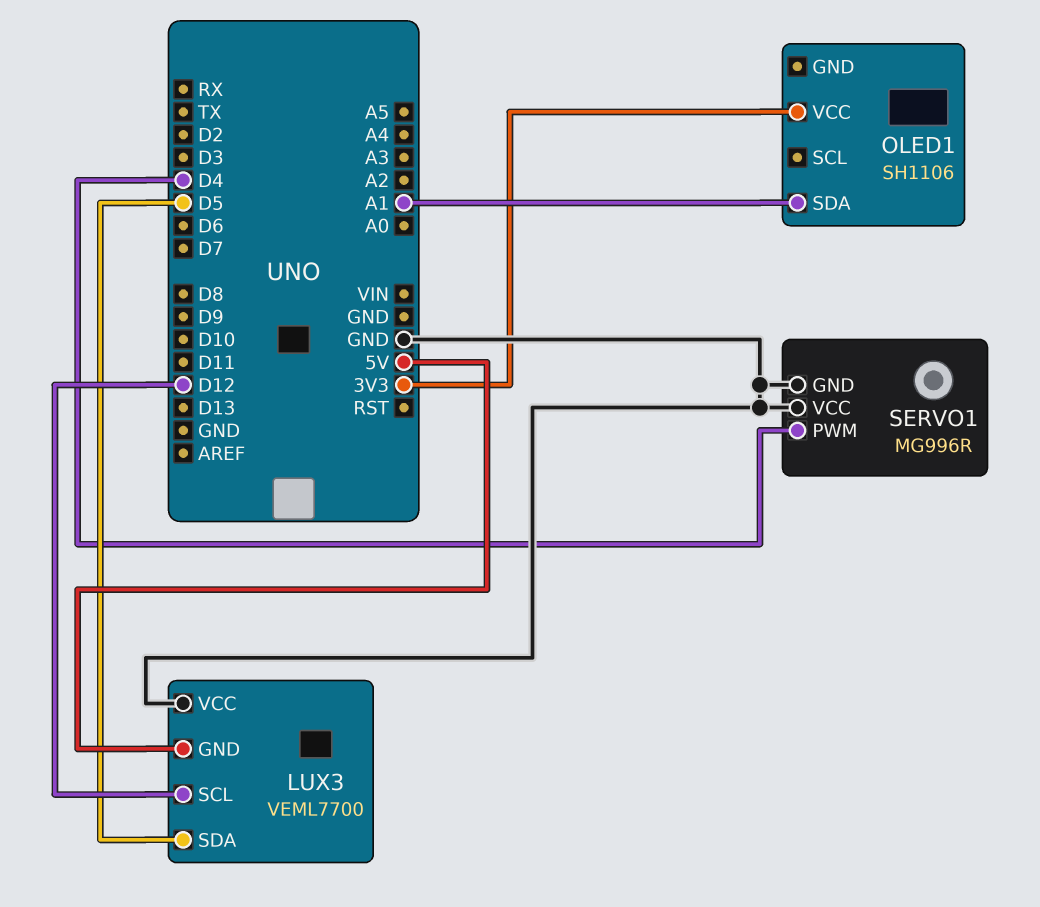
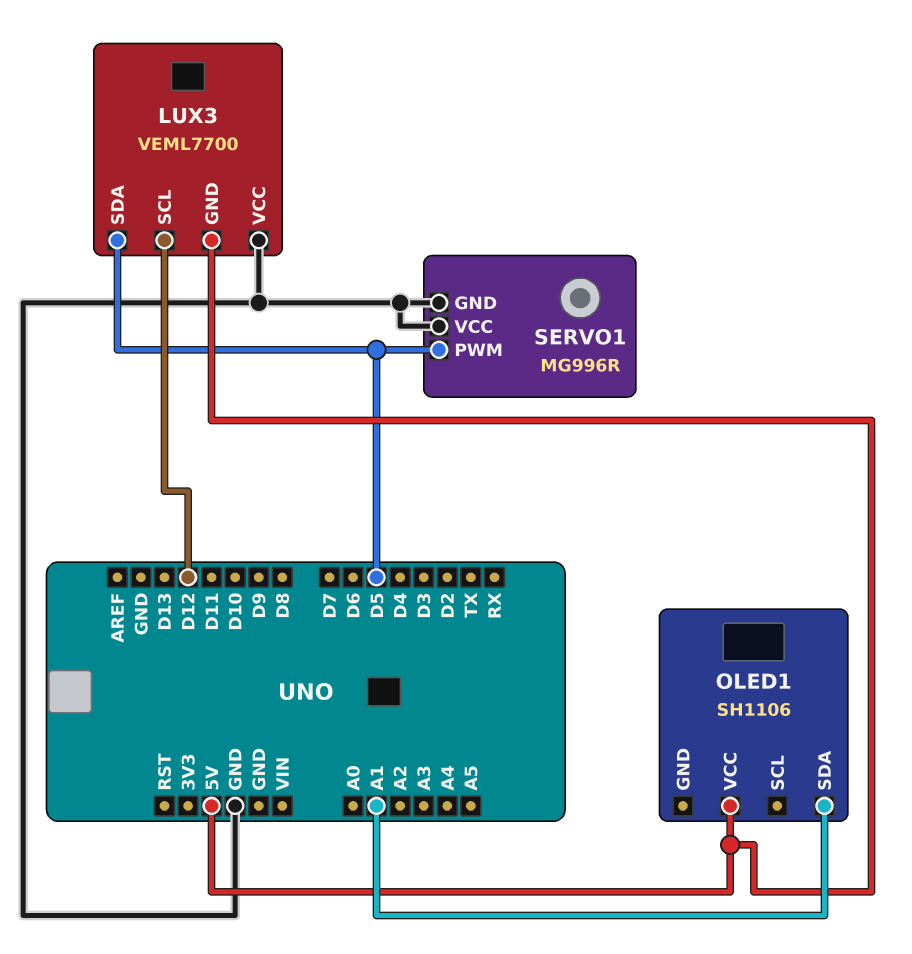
OLED1 pin VCC: 3V3 -> 5V
SERVO1 pin PWM: D4 -> D5

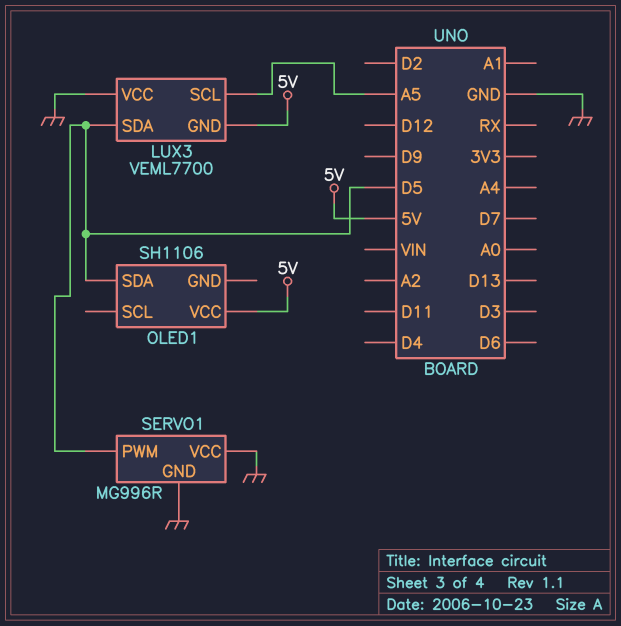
LUX3 pin SCL: D12 -> A5
OLED1 pin SDA: A1 -> D5

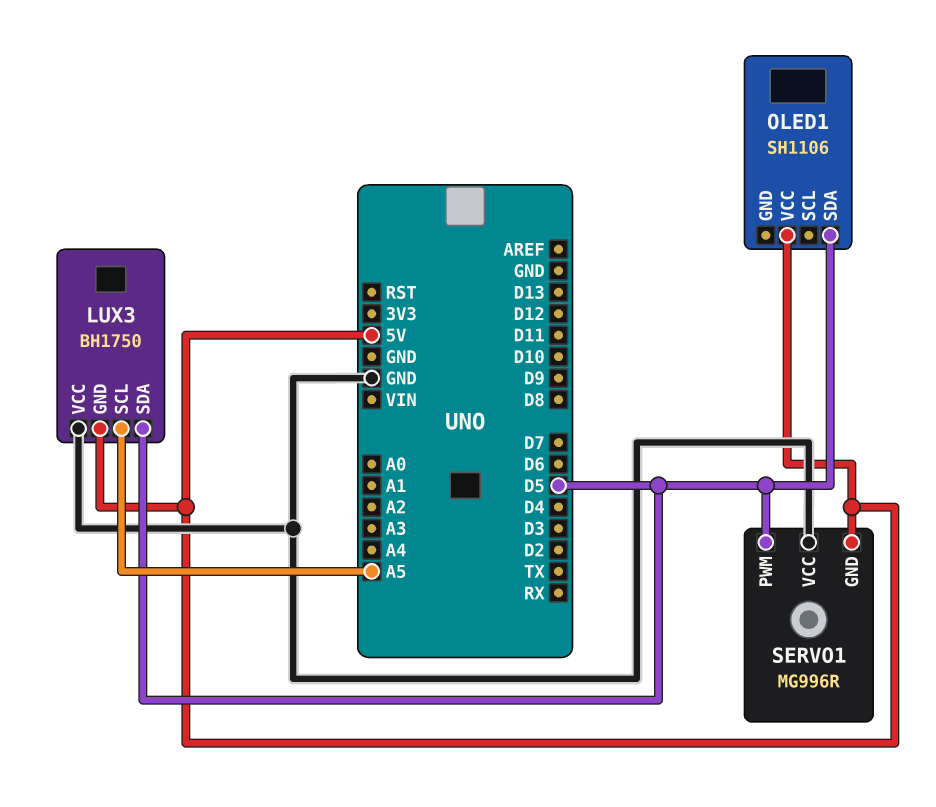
LUX3: VEML7700 -> BH1750
SERVO1 pin GND: GND -> 5V

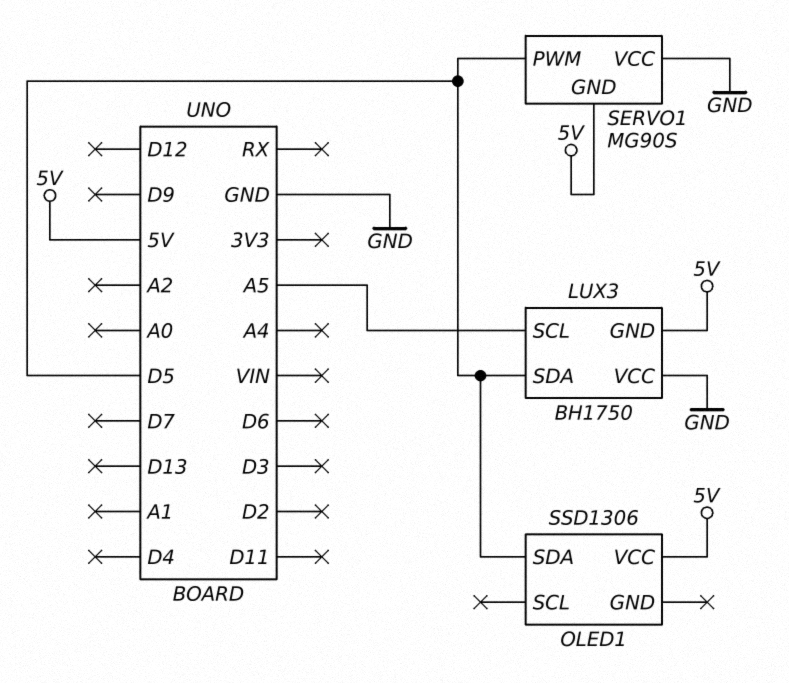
OLED1: SH1106 -> SSD1306
SERVO1: MG996R -> MG90S

